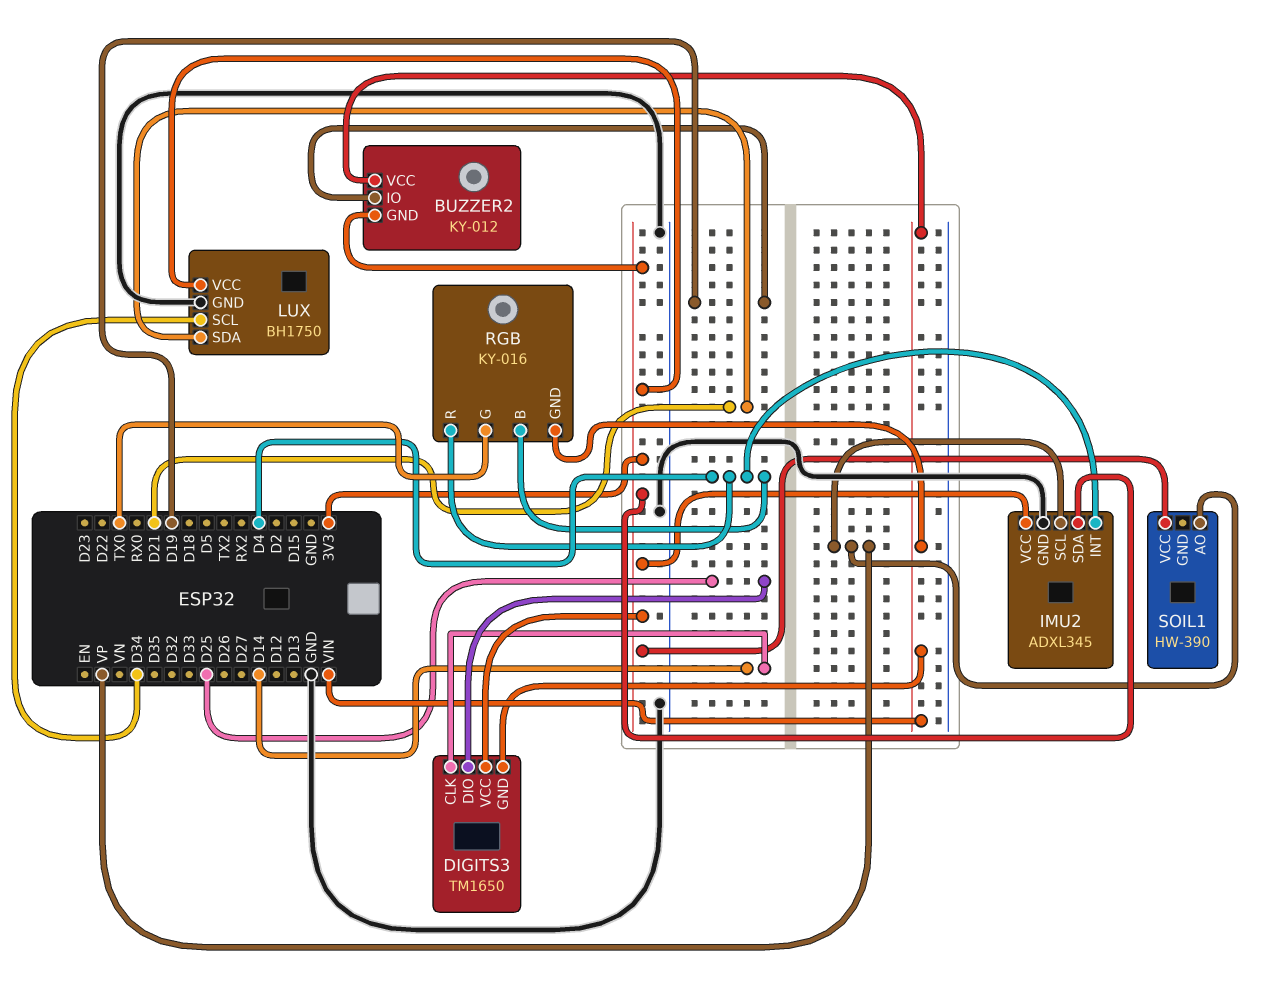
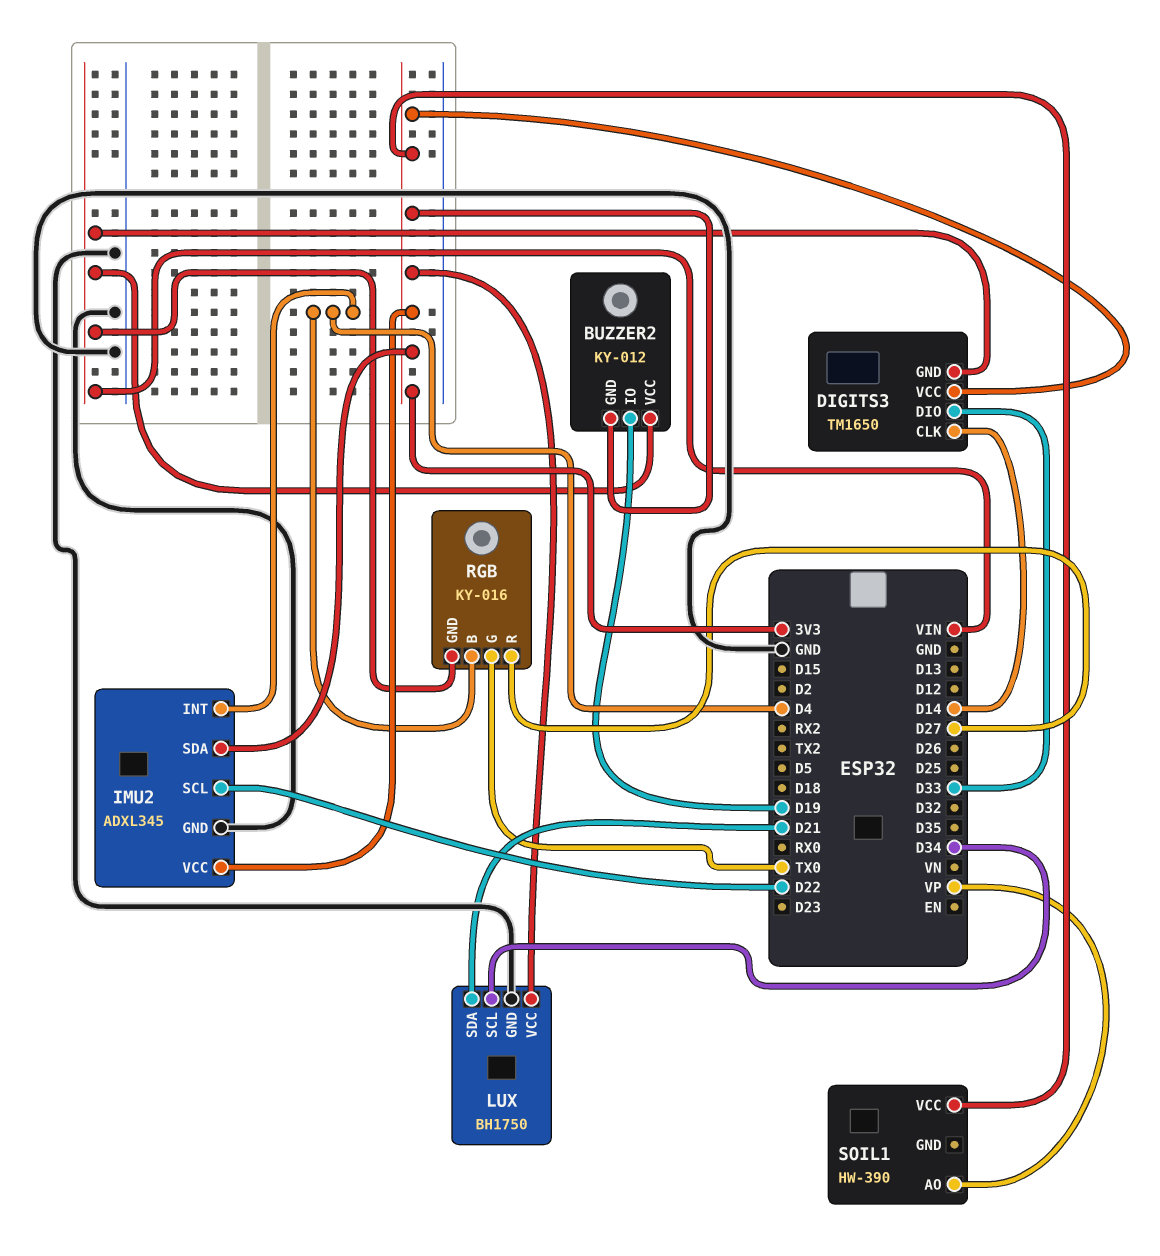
DIGITS3 pin DIO: D25 -> D33
IMU2 pin SCL: VP -> D22
RGB pin R: D4 -> D27

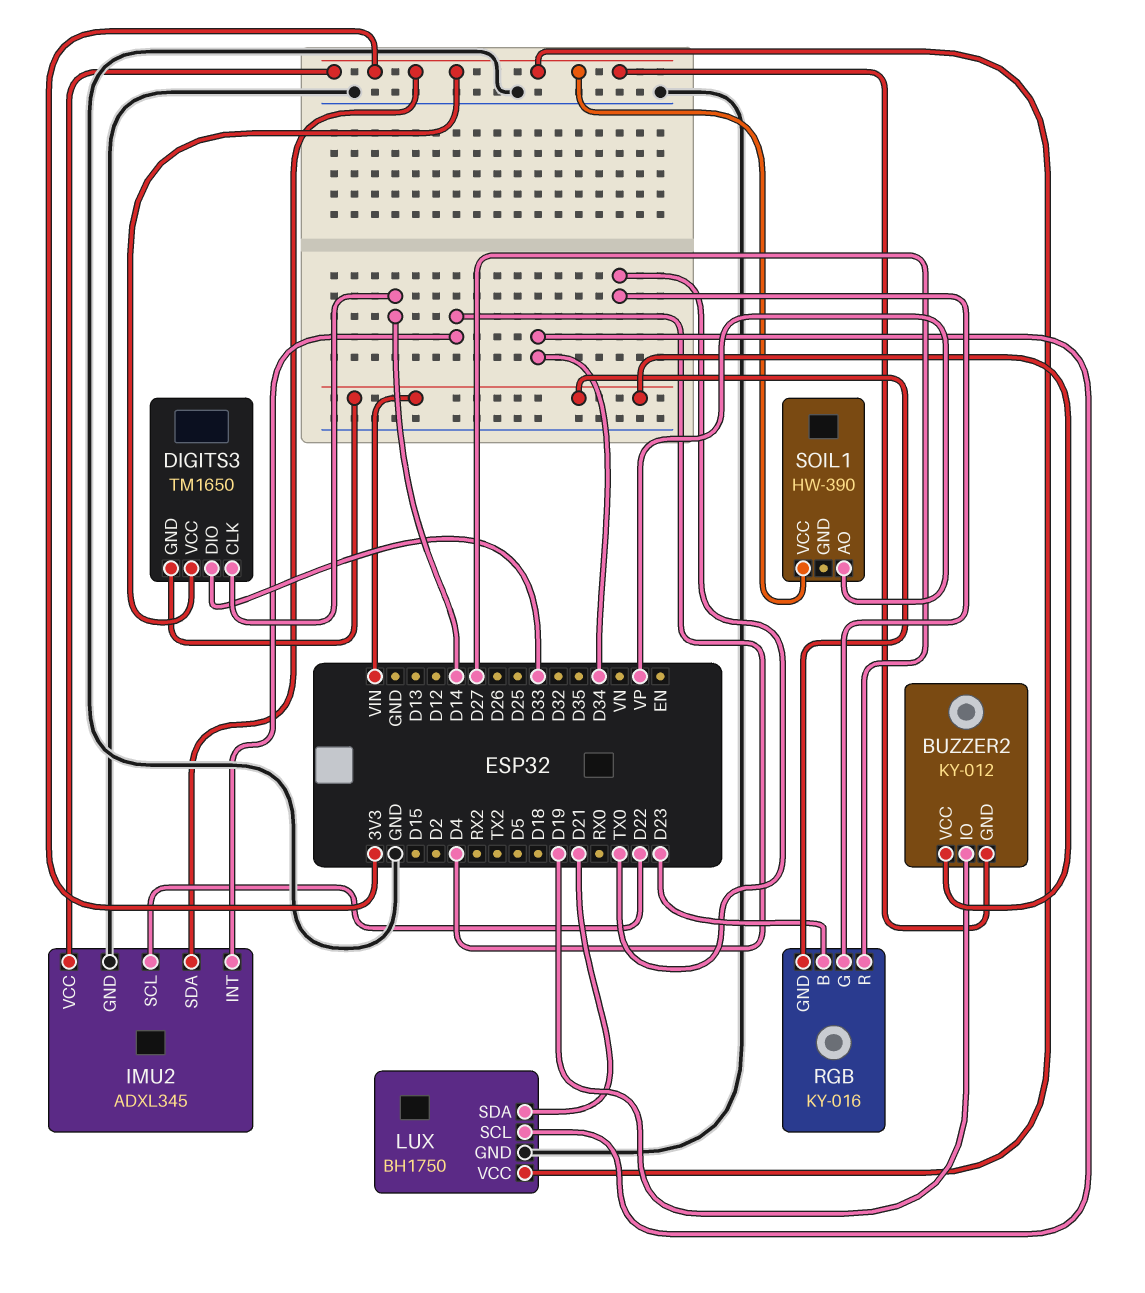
RGB pin B: D4 -> D23

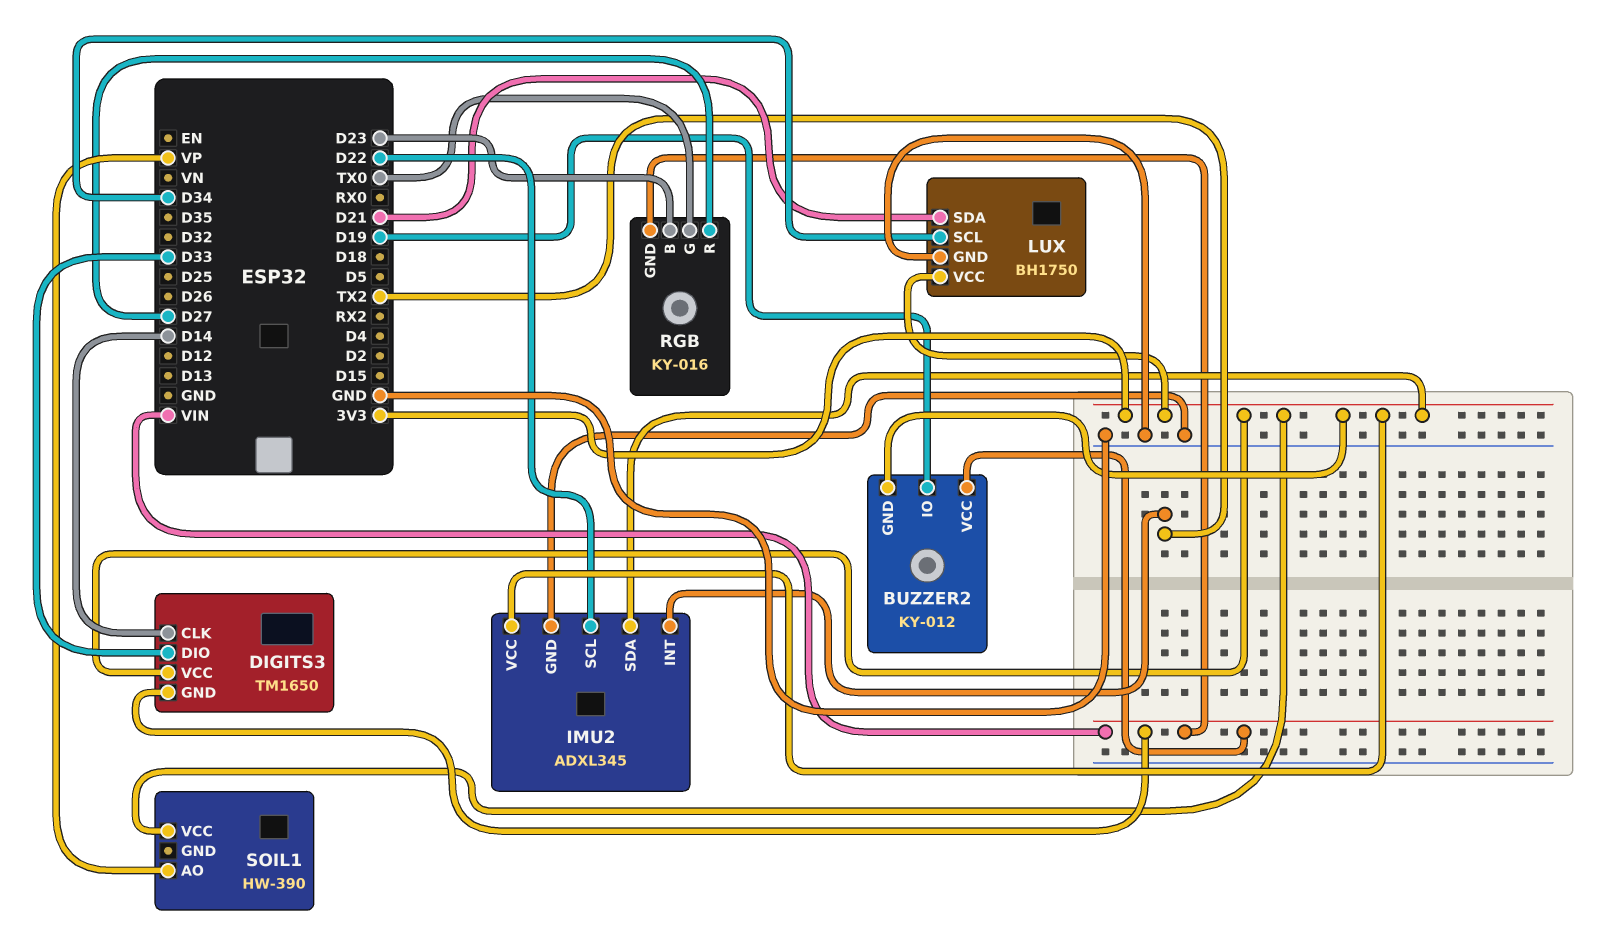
IMU2 pin INT: D4 -> TX2

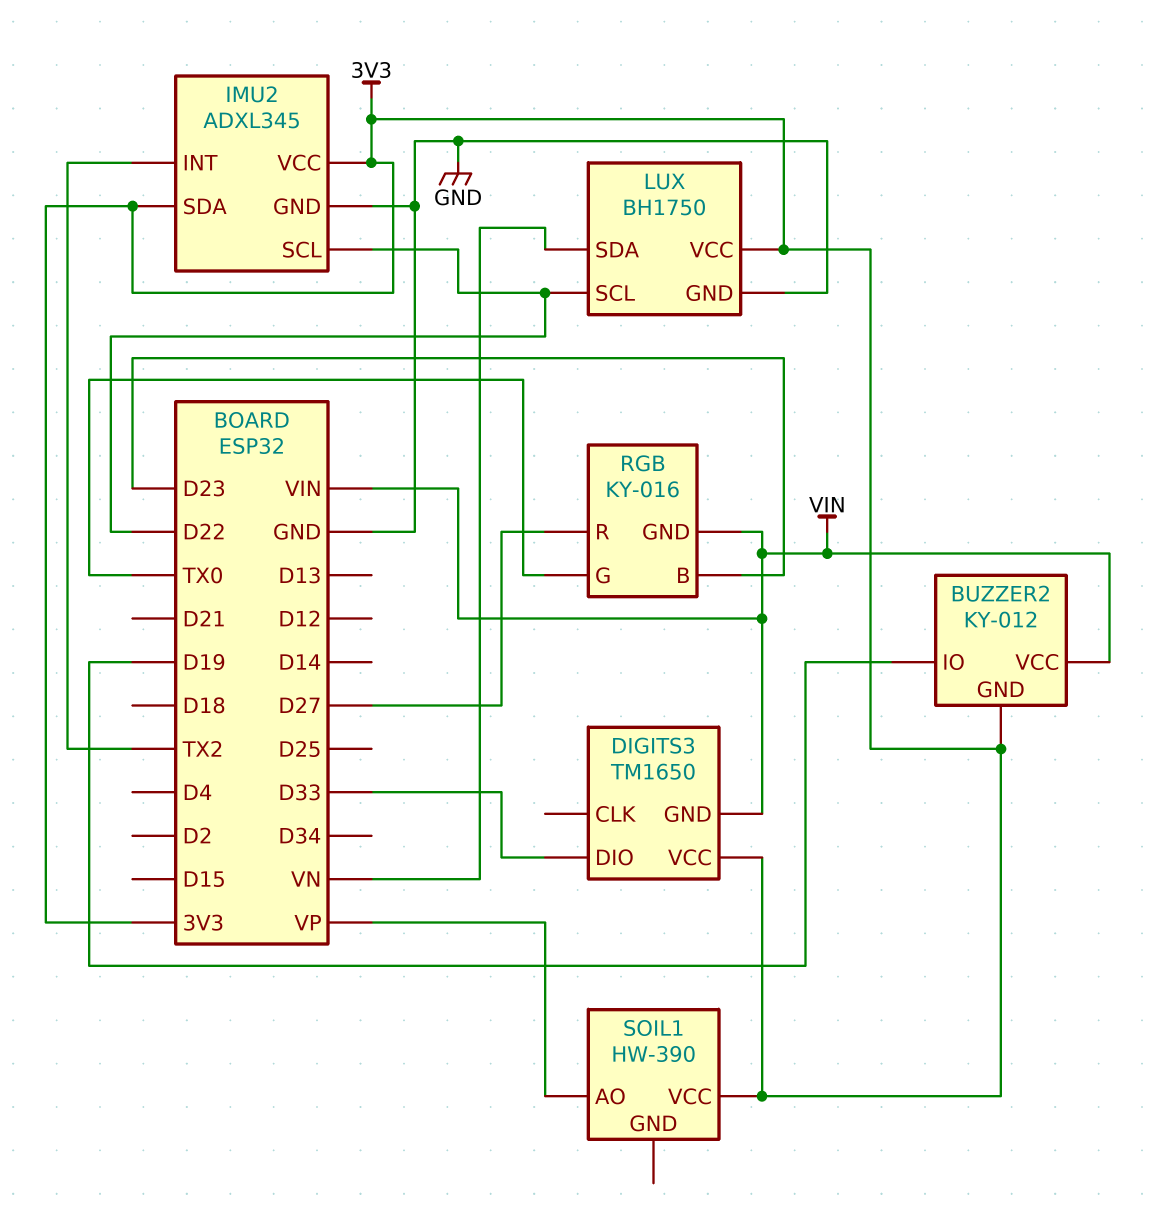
DIGITS3 pin CLK: D14 -> none
LUX pin SCL: D34 -> D22
LUX pin SDA: D21 -> VN

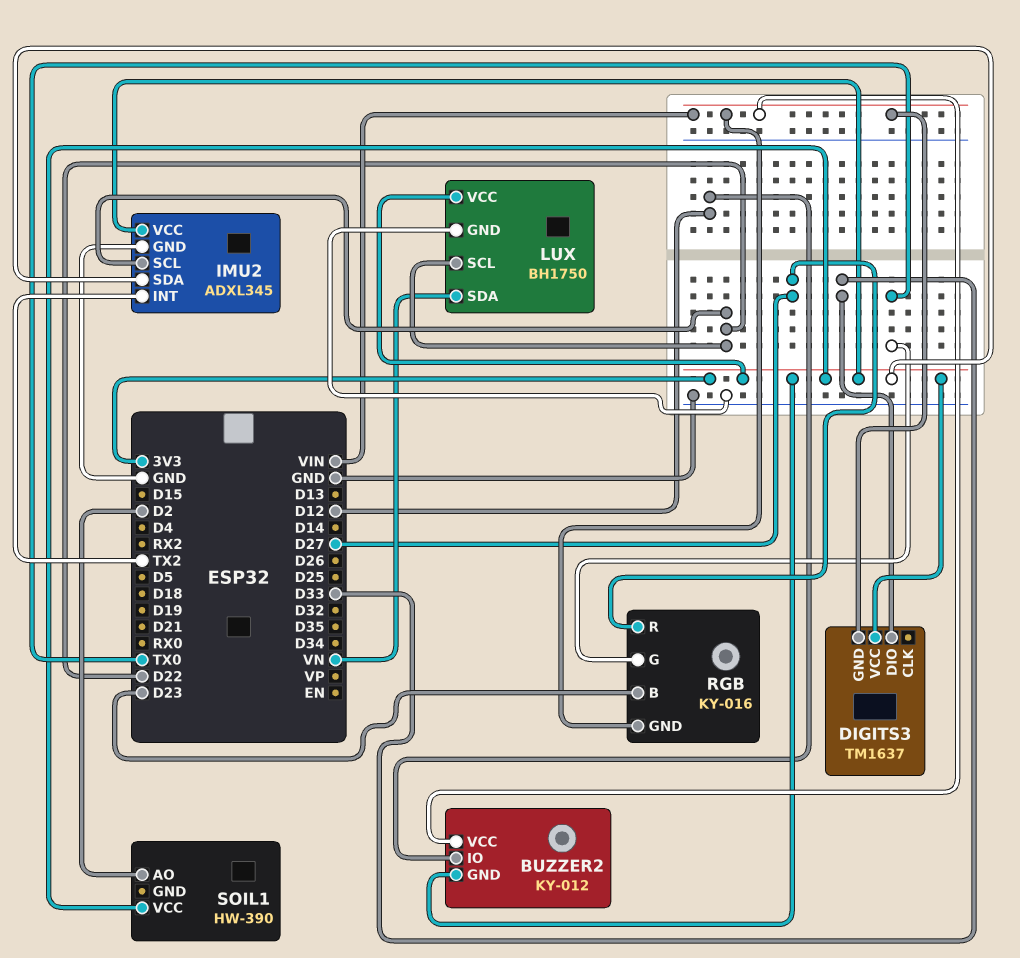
BUZZER2 pin IO: D19 -> D12
DIGITS3: TM1650 -> TM1637
SOIL1 pin AO: VP -> D2

